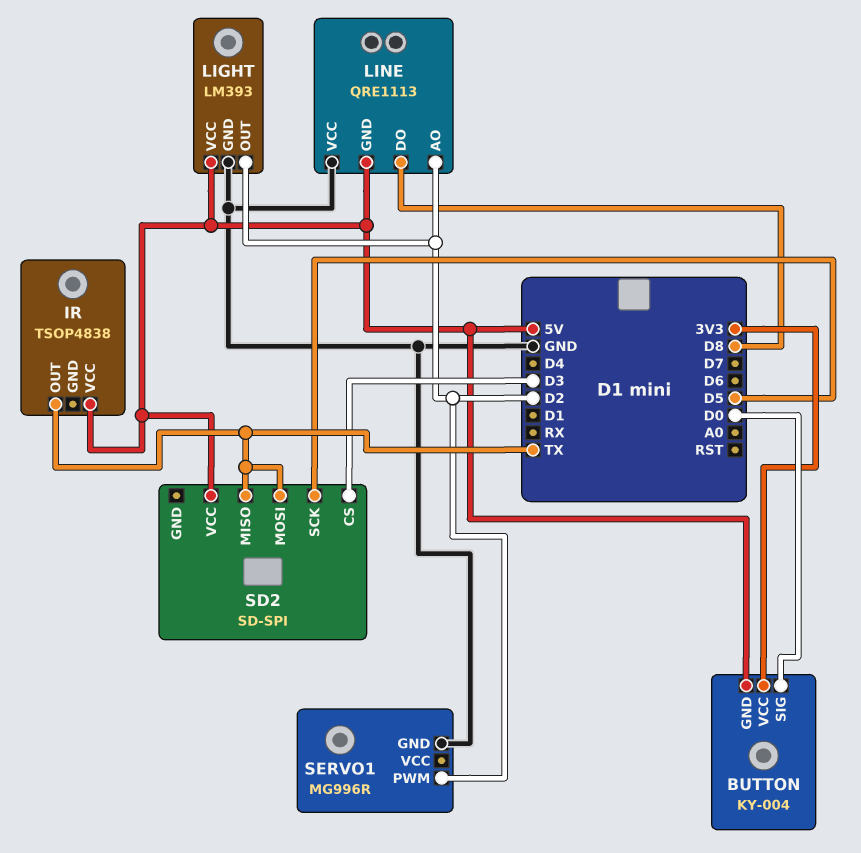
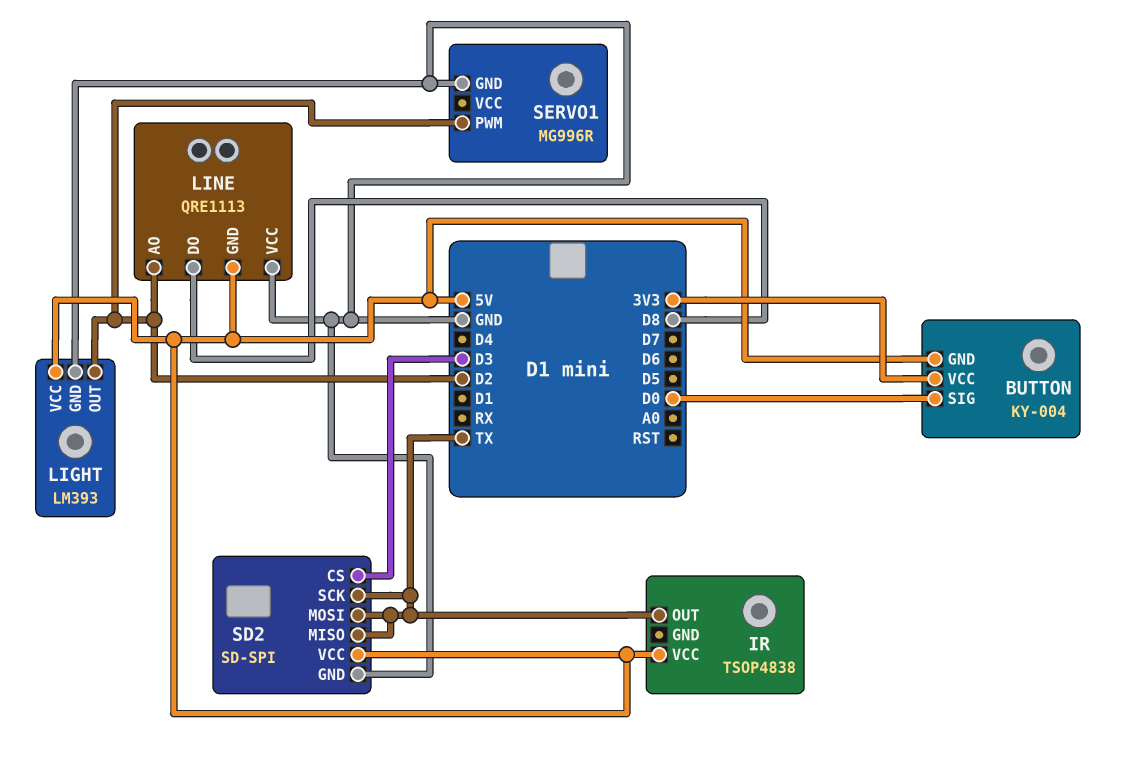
SD2 pin GND: none -> GND
SD2 pin SCK: D5 -> TX

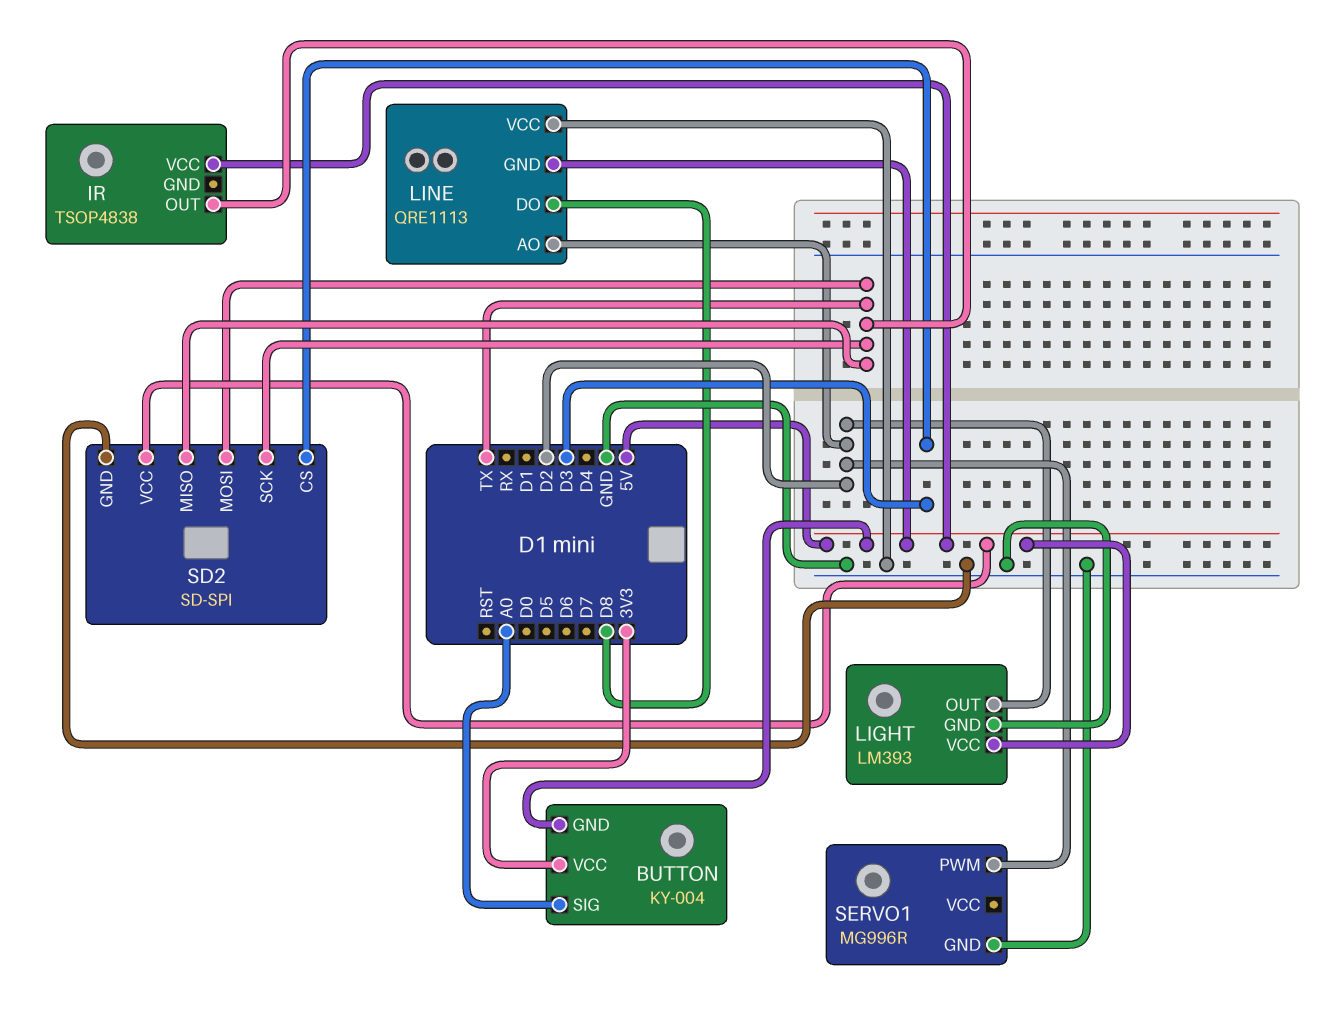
BUTTON pin SIG: D0 -> A0

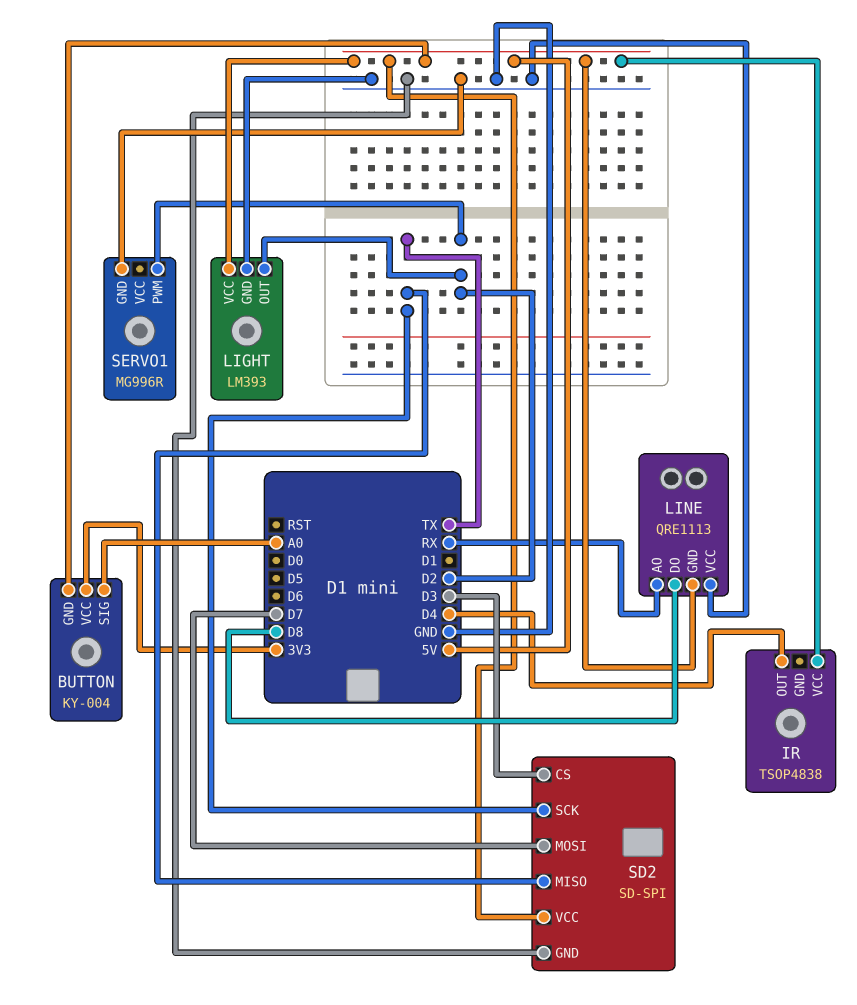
IR pin OUT: TX -> D4
LINE pin AO: D2 -> RX
SD2 pin MOSI: TX -> D7

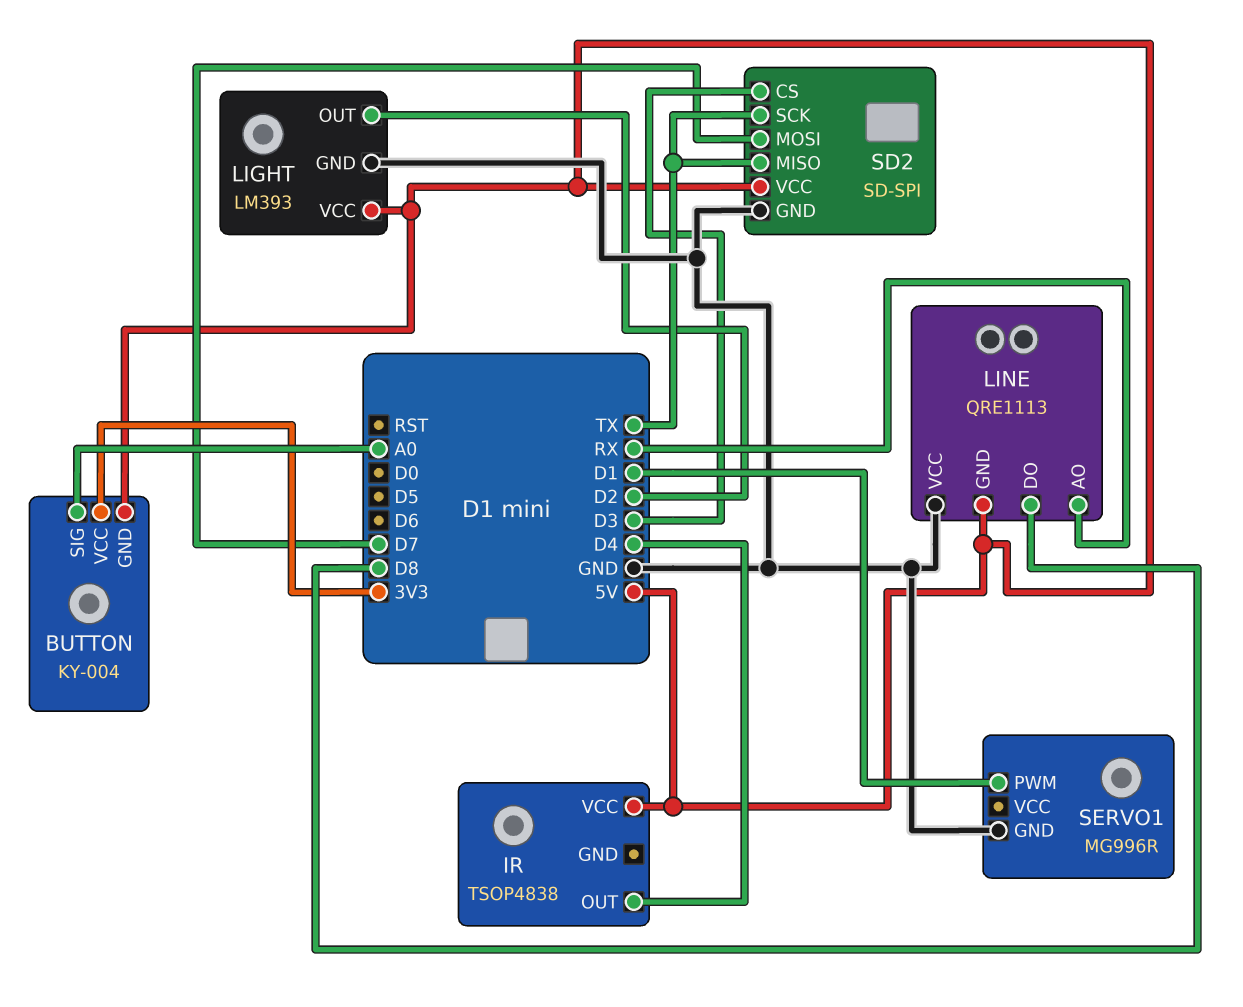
SERVO1 pin PWM: D2 -> D1

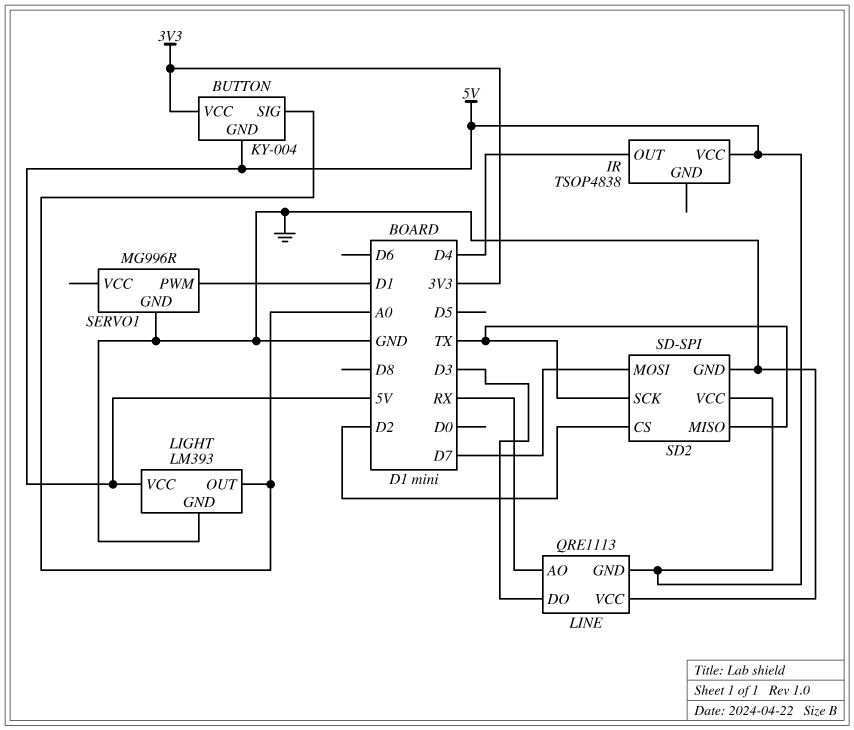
LIGHT pin OUT: D2 -> A0
LINE pin DO: D8 -> D3
SD2 pin CS: D3 -> D2

